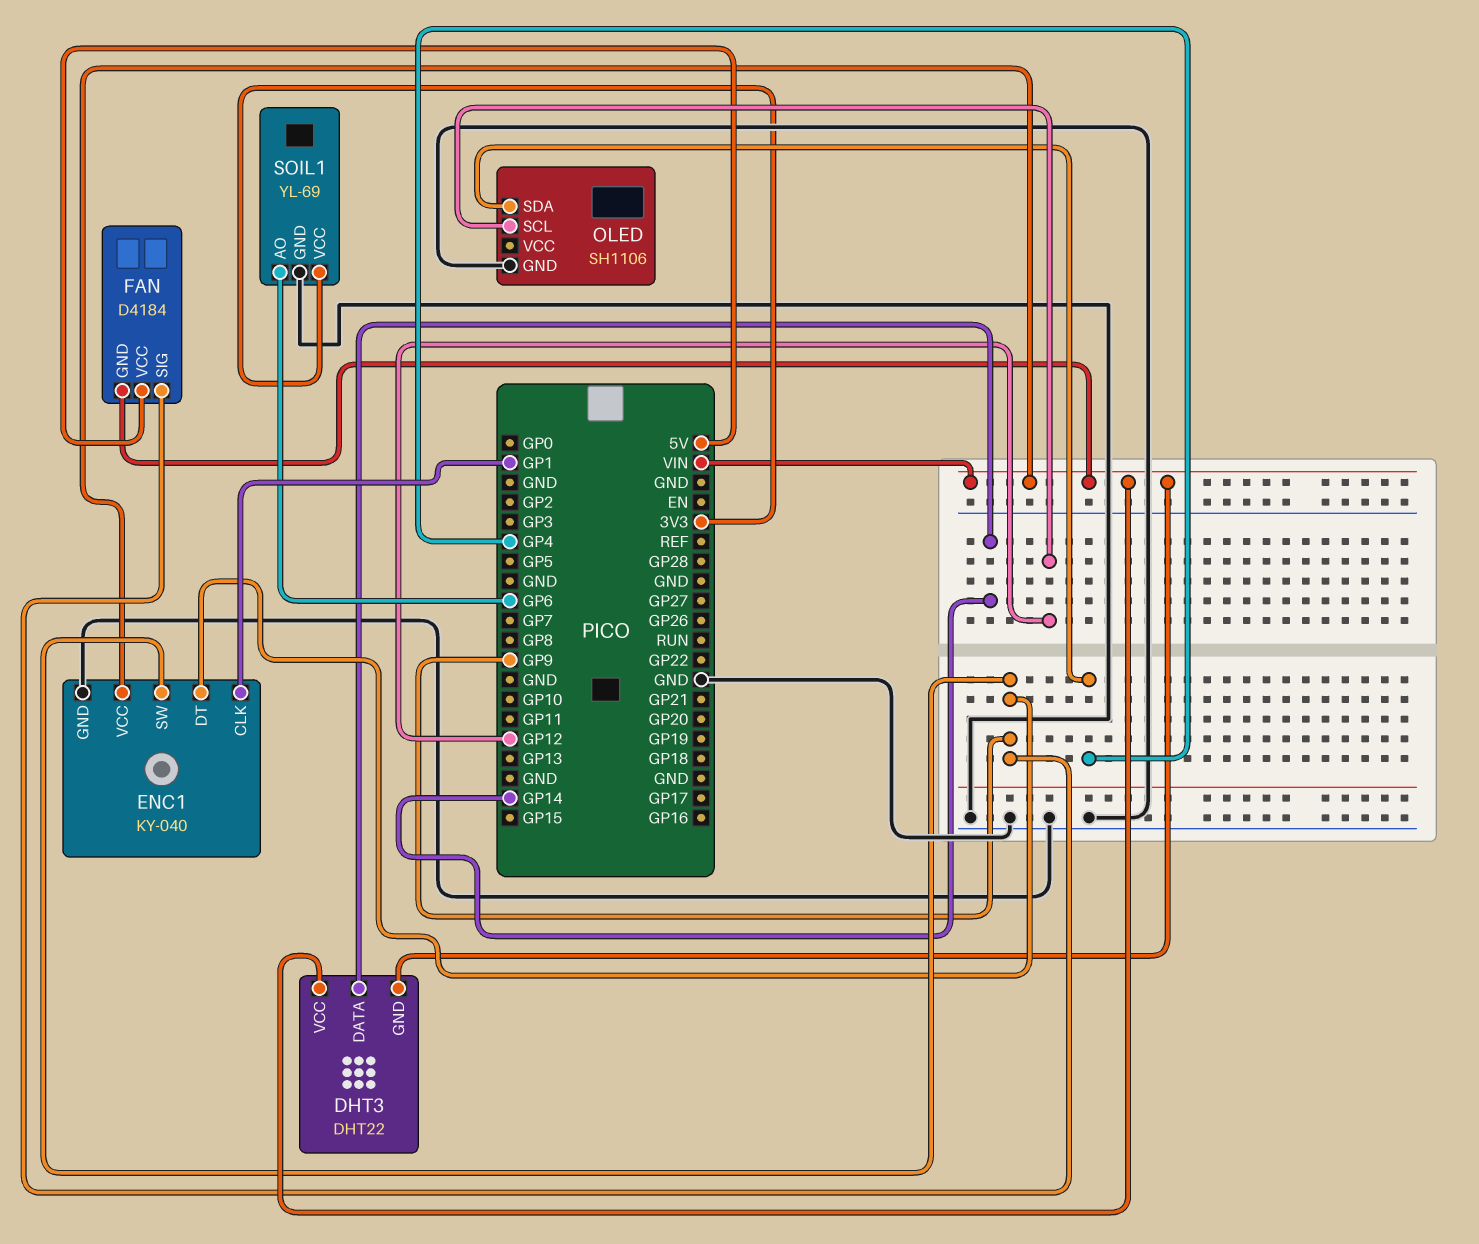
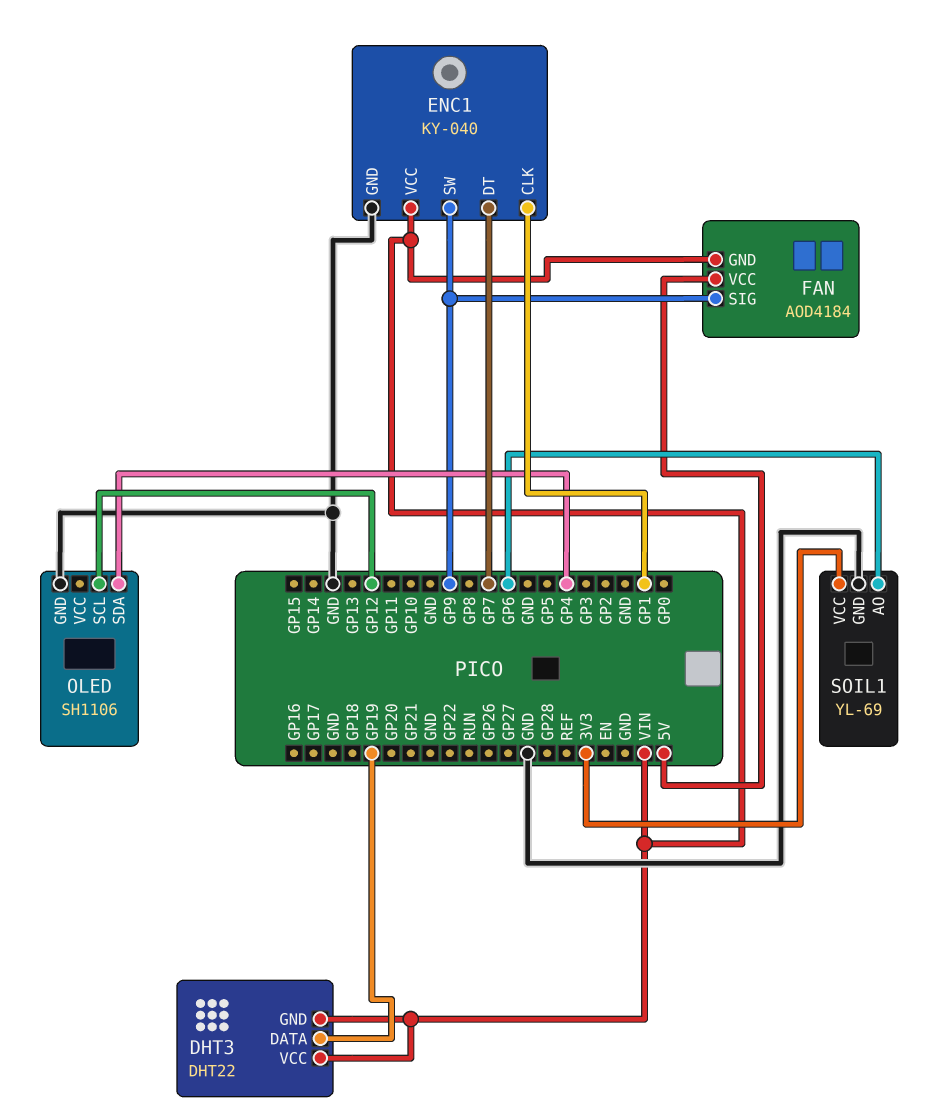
DHT3 pin DATA: GP14 -> GP19
ENC1 pin DT: GP9 -> GP7
FAN: D4184 -> AOD4184

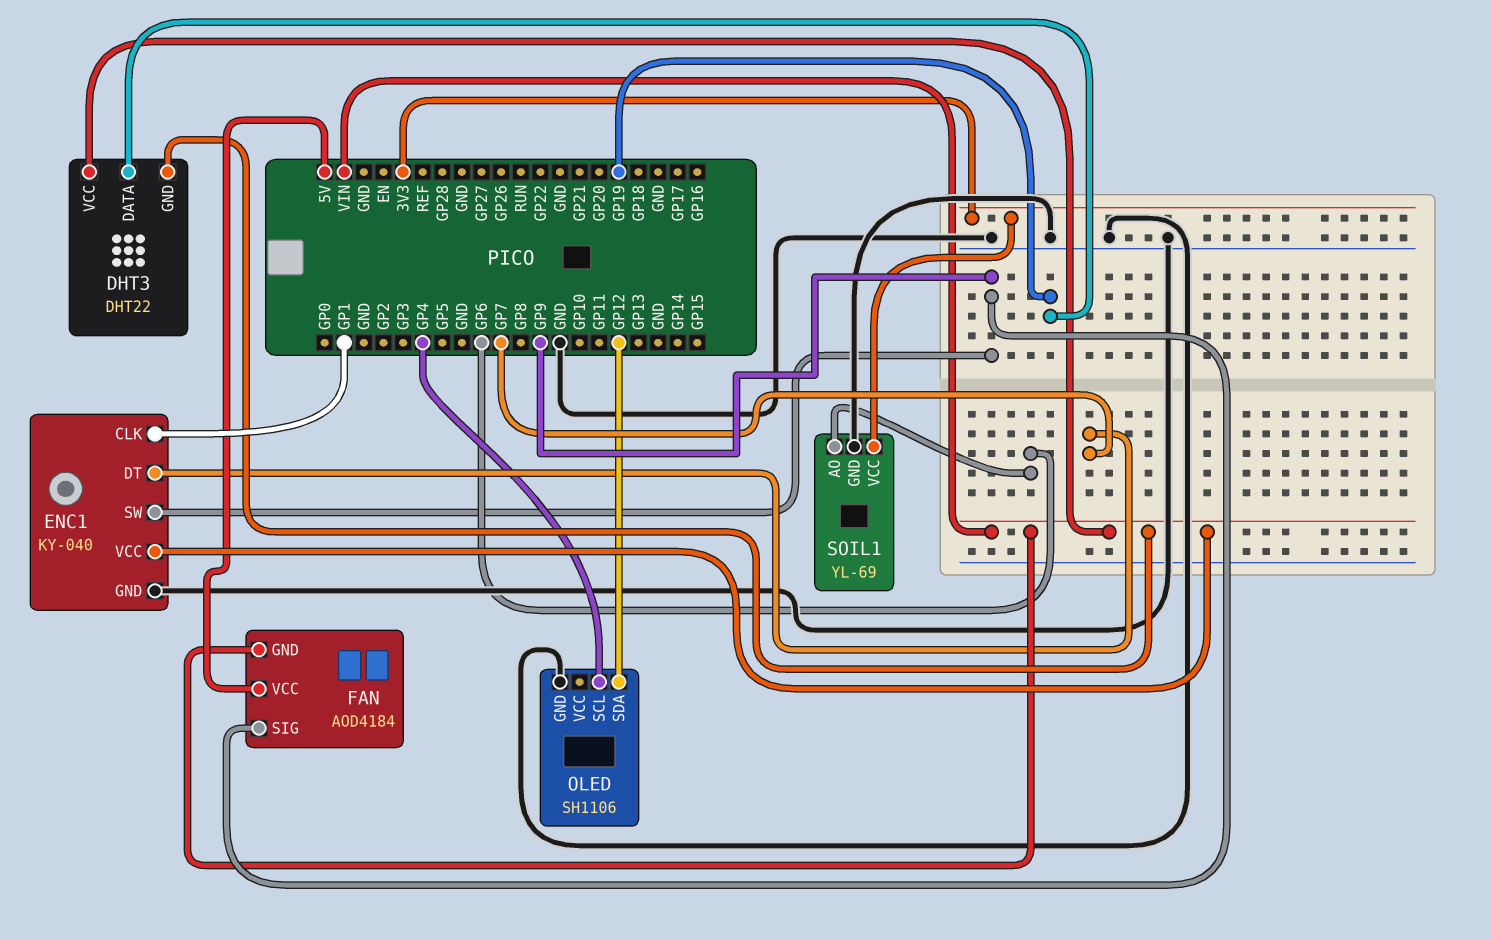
OLED pin SCL: GP12 -> GP4
OLED pin SDA: GP4 -> GP12

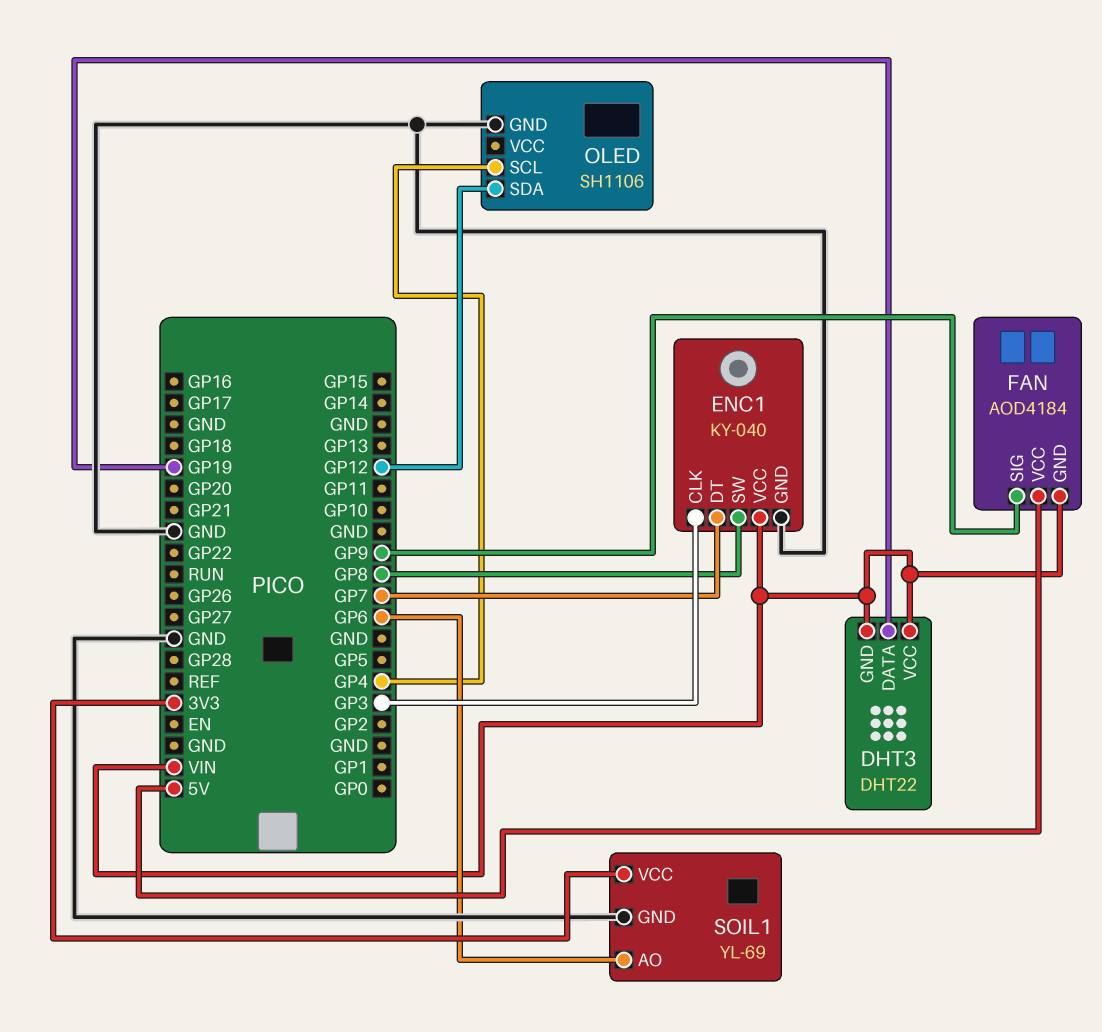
ENC1 pin CLK: GP1 -> GP3
ENC1 pin SW: GP9 -> GP8

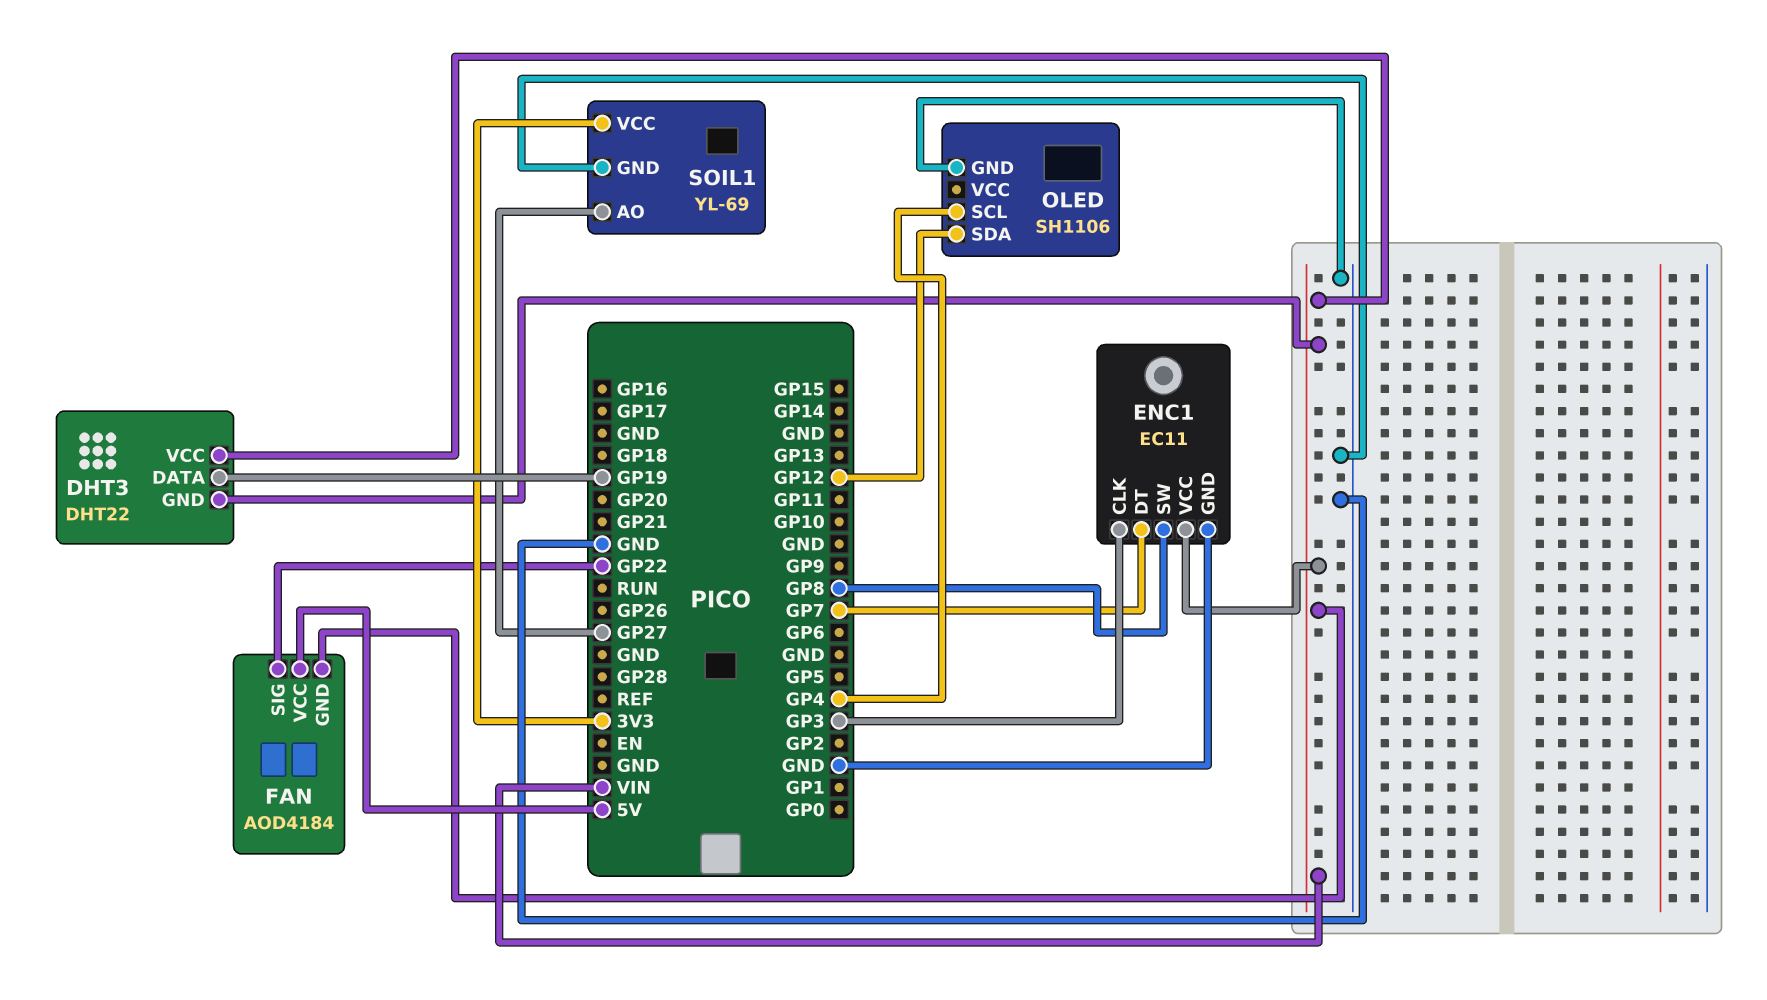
ENC1: KY-040 -> EC11
FAN pin SIG: GP9 -> GP22
SOIL1 pin AO: GP6 -> GP27

